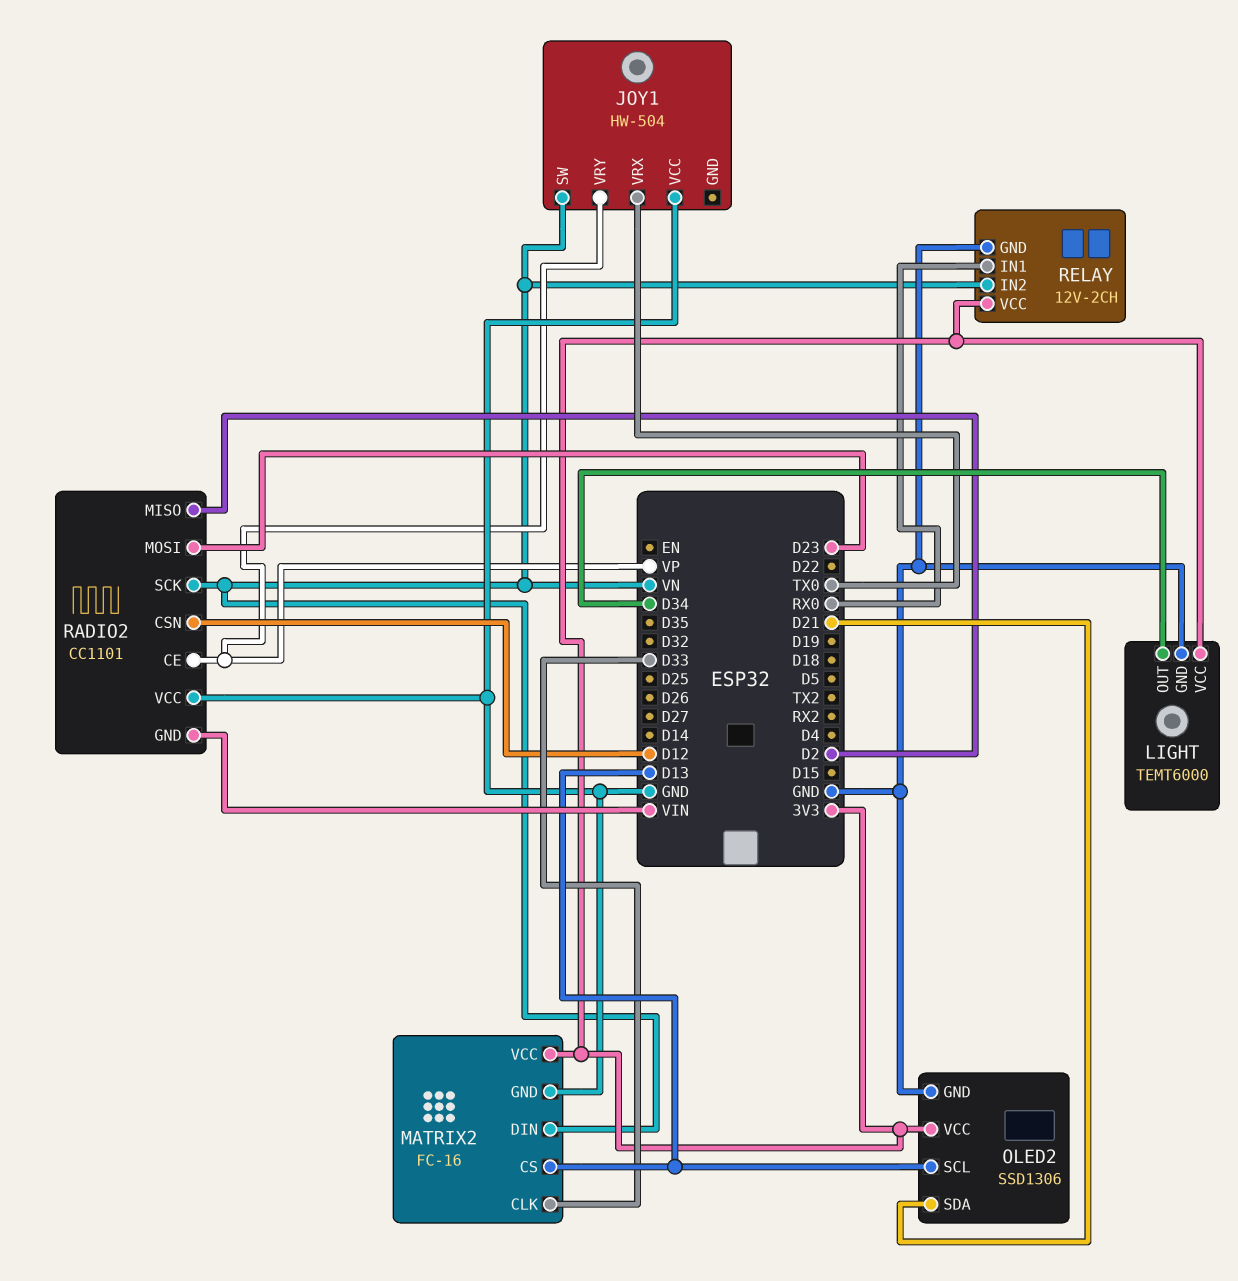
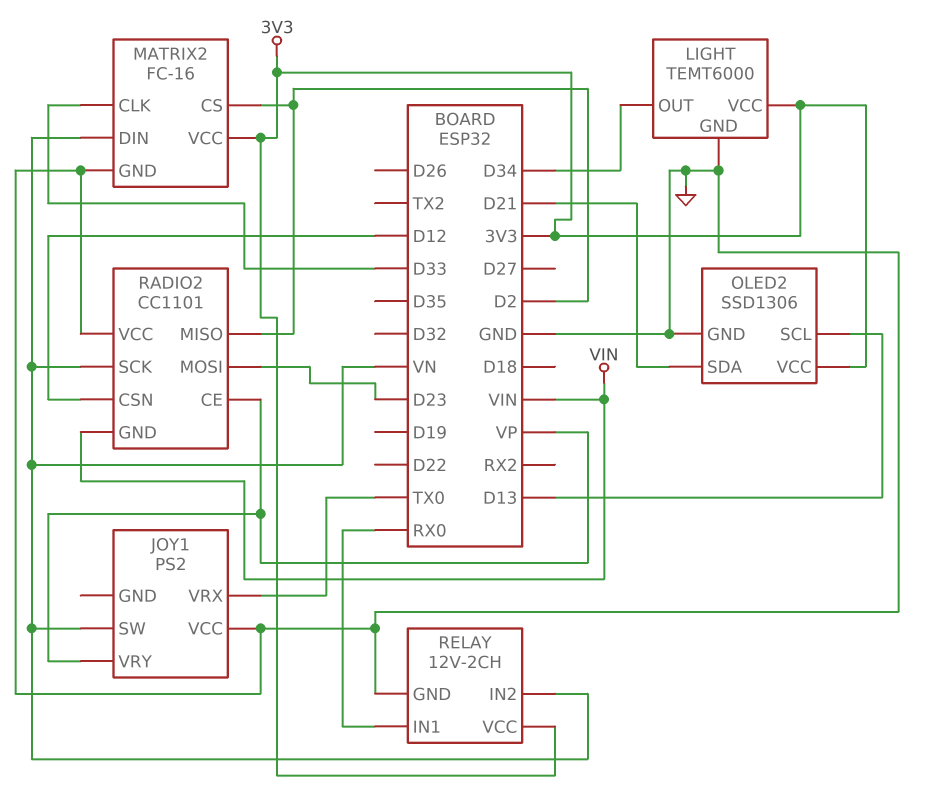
JOY1: HW-504 -> PS2
MATRIX2 pin CS: D13 -> D2

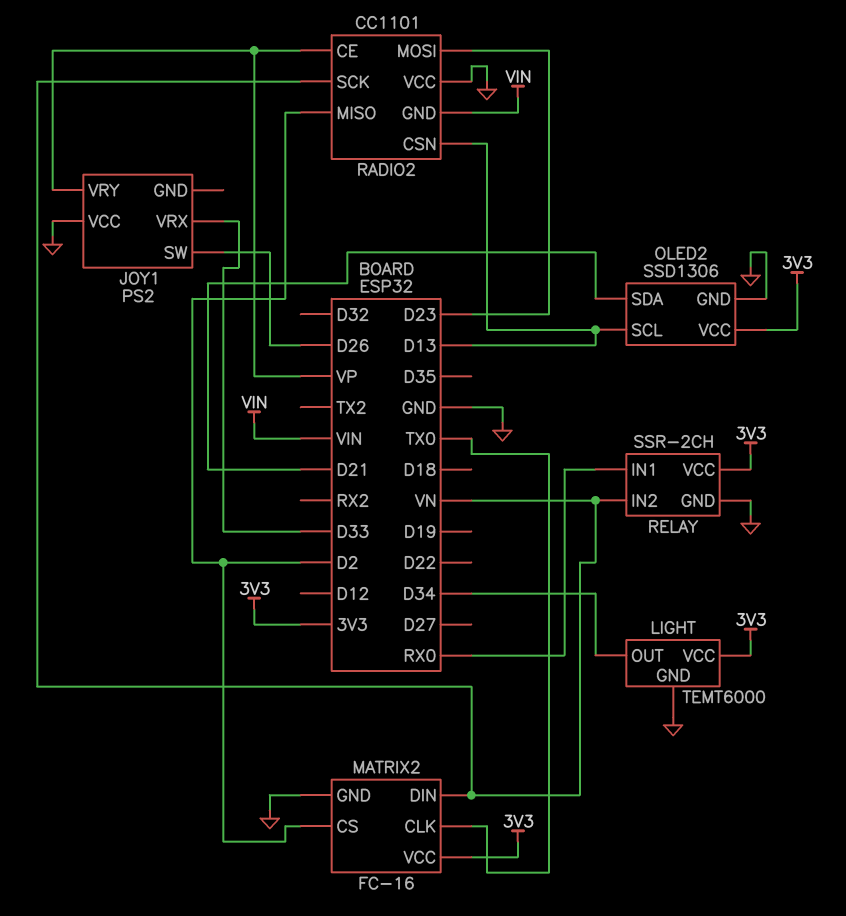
JOY1 pin SW: VN -> D26
JOY1 pin VRX: TX0 -> D33
MATRIX2 pin CLK: D33 -> TX0
RADIO2 pin CSN: D12 -> D13
RELAY: 12V-2CH -> SSR-2CH

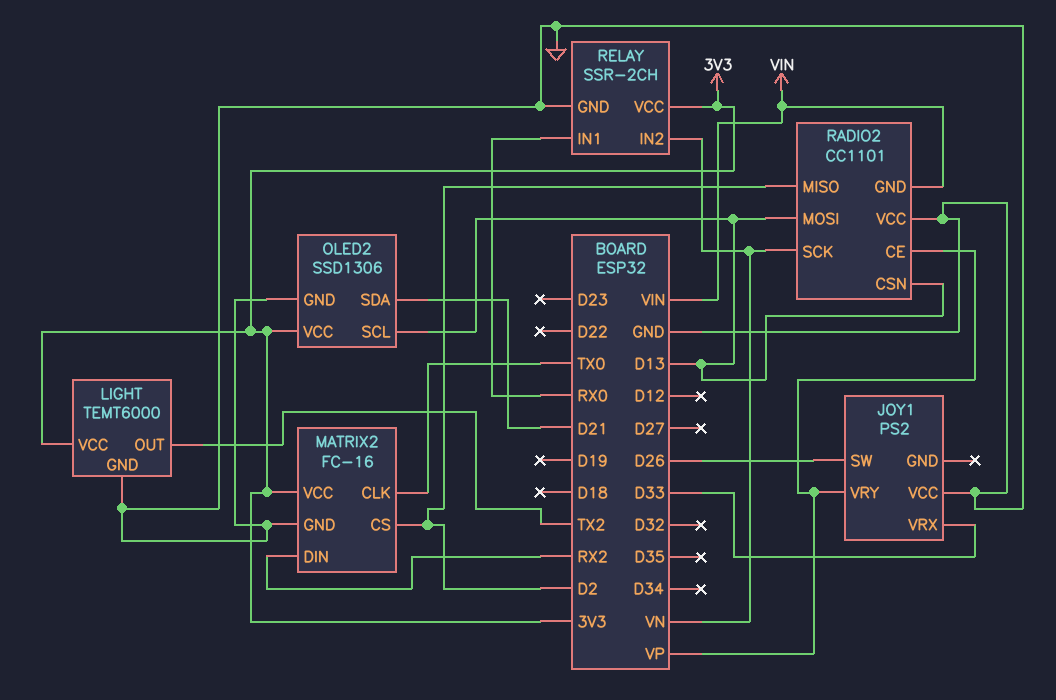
LIGHT pin OUT: D34 -> TX2
MATRIX2 pin DIN: VN -> RX2
RADIO2 pin MOSI: D23 -> D13

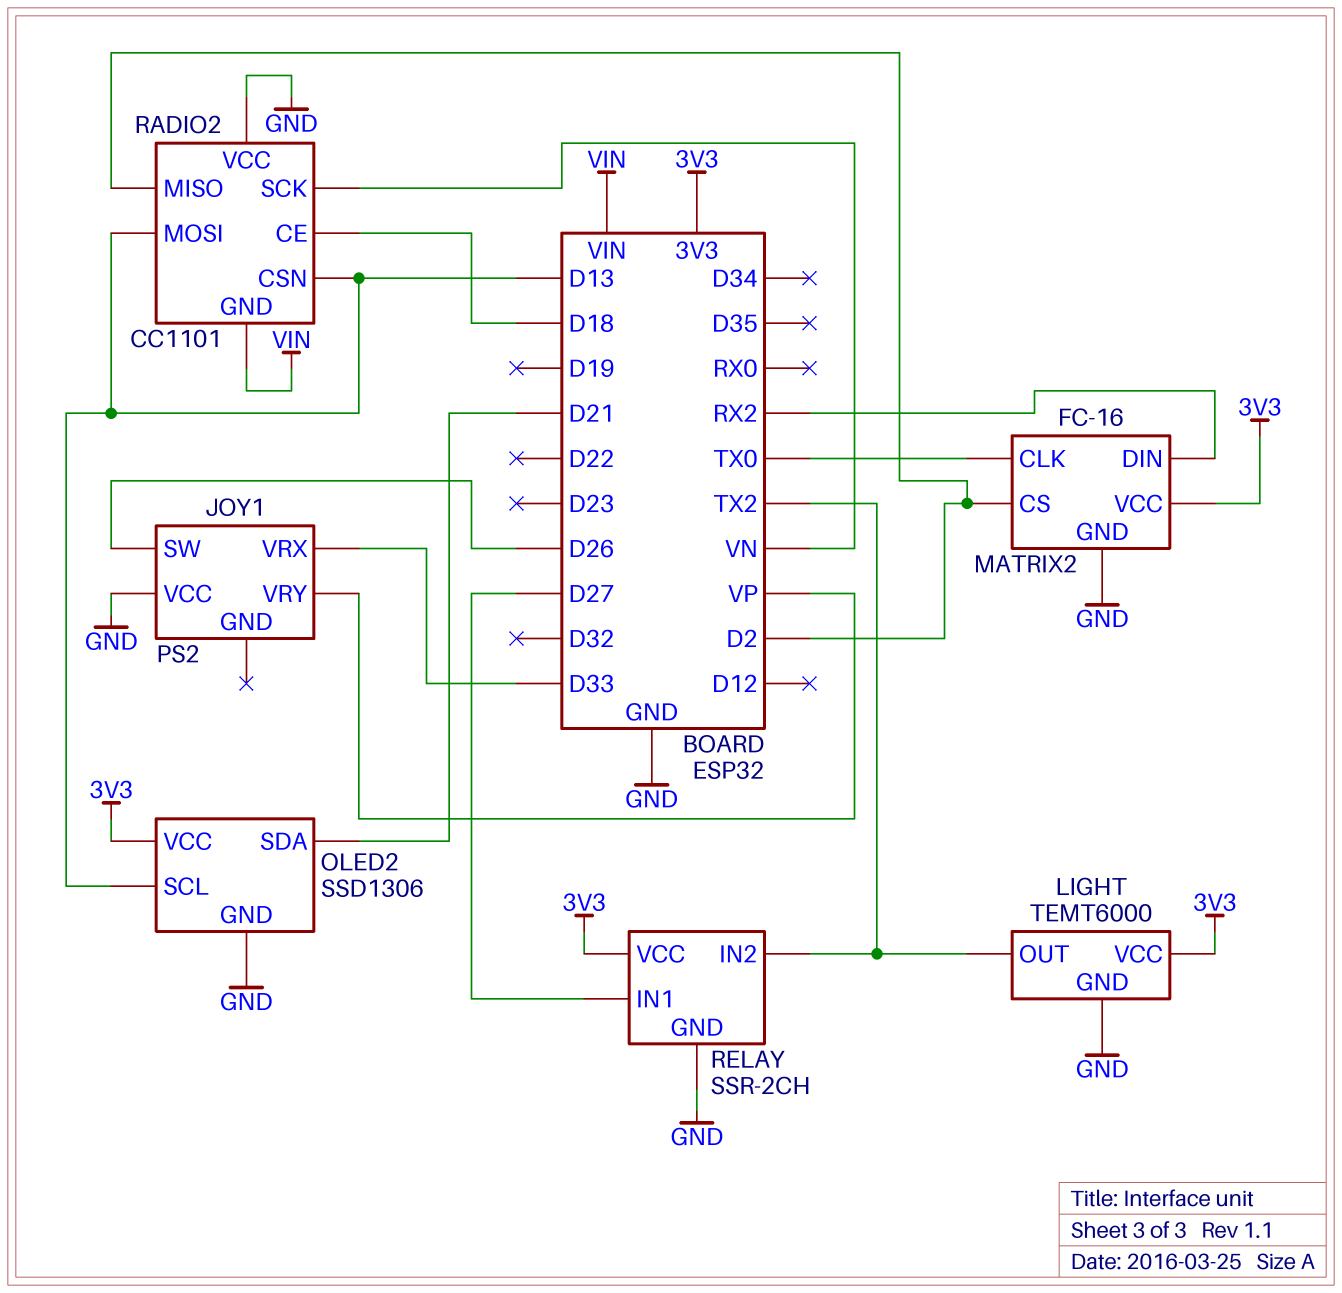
RADIO2 pin CE: VP -> D18
RELAY pin IN1: RX0 -> D27
RELAY pin IN2: VN -> TX2

